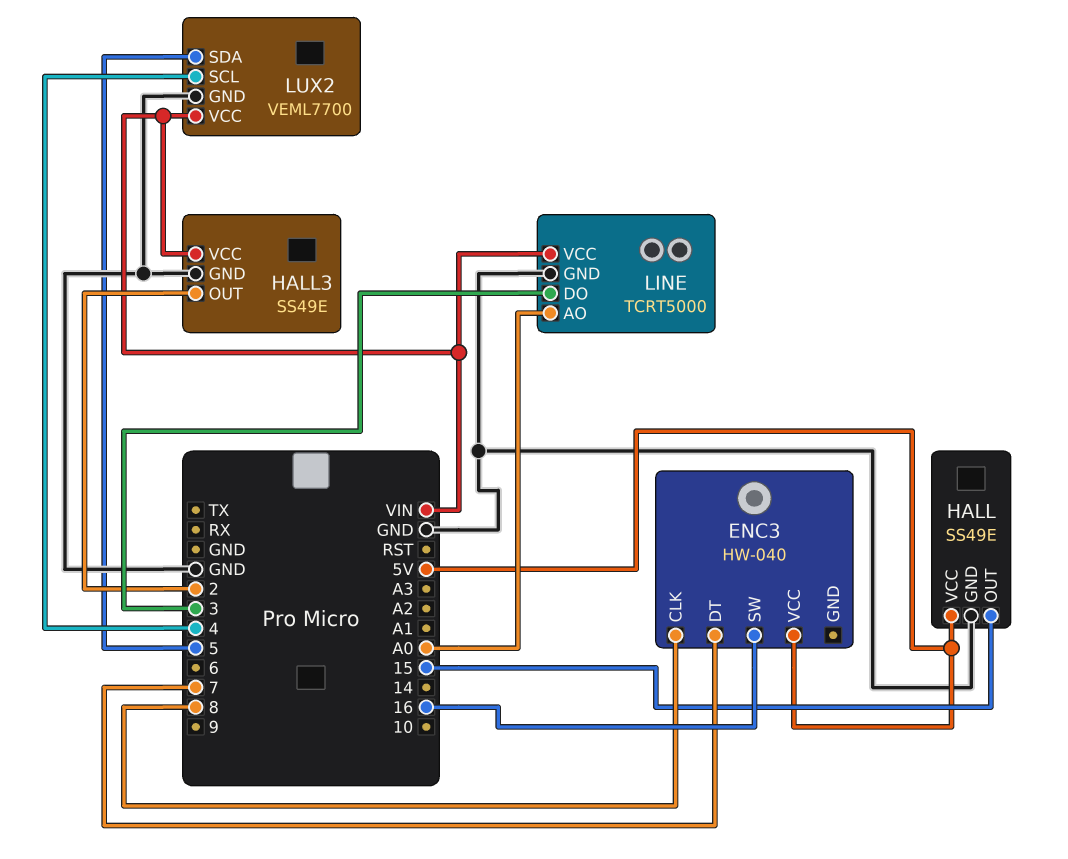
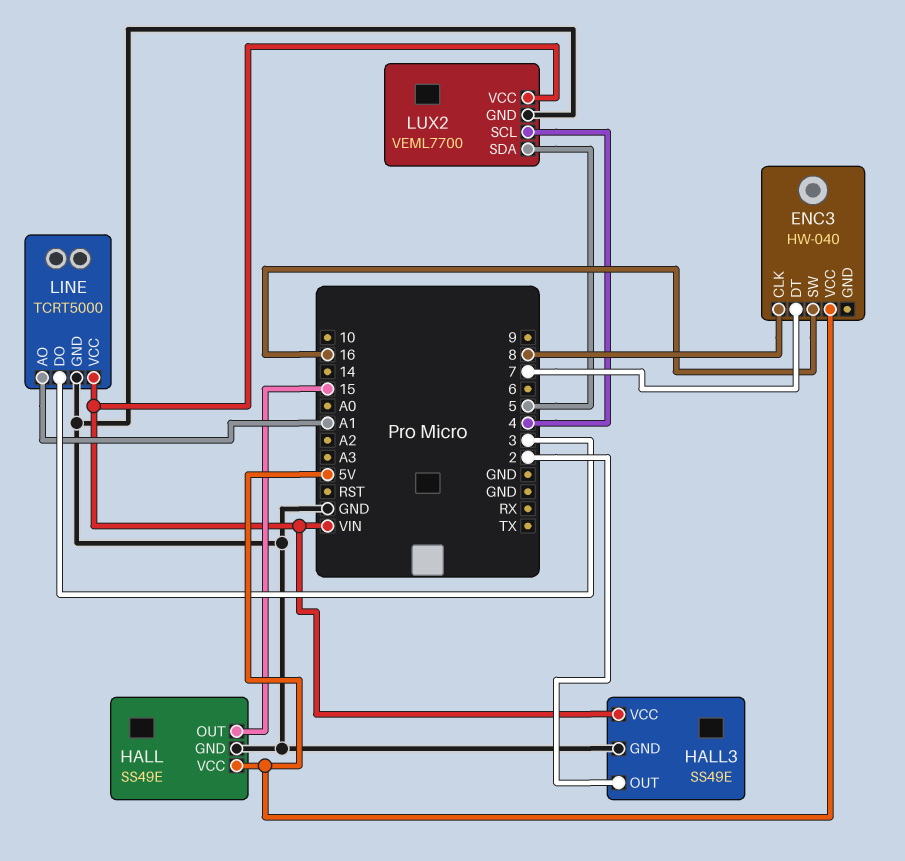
LINE pin AO: A0 -> A1

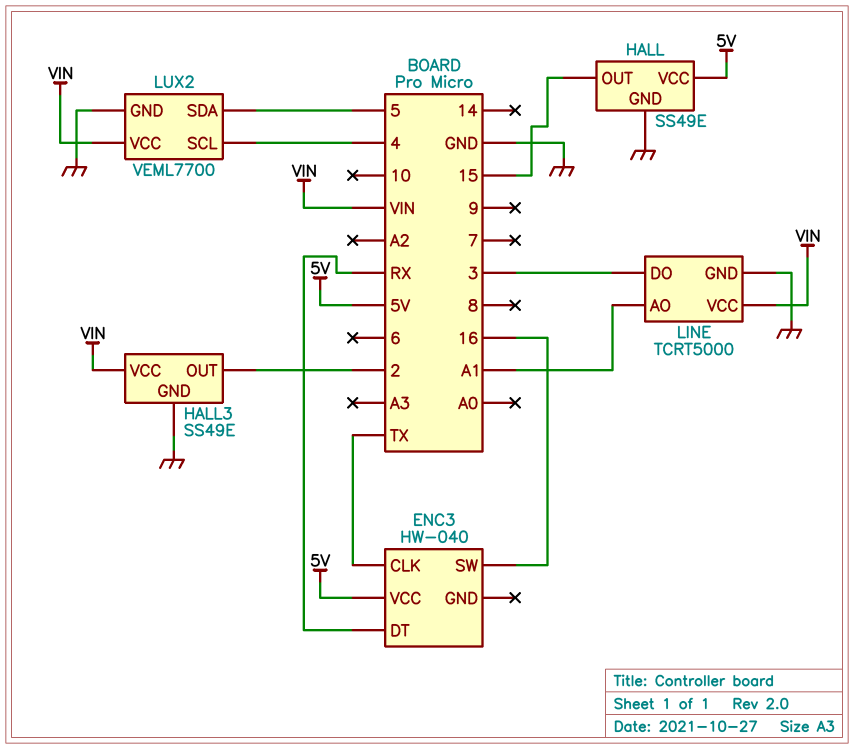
ENC3 pin CLK: 8 -> TX
ENC3 pin DT: 7 -> RX

